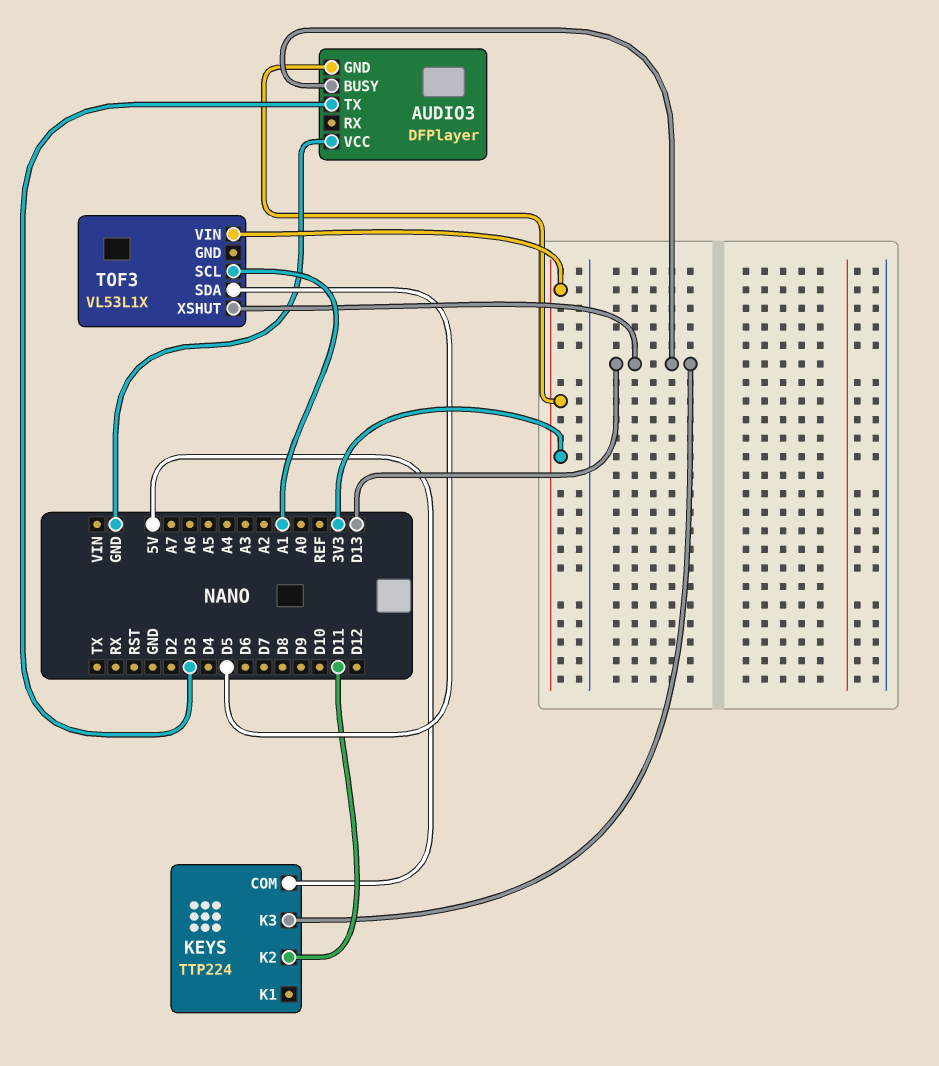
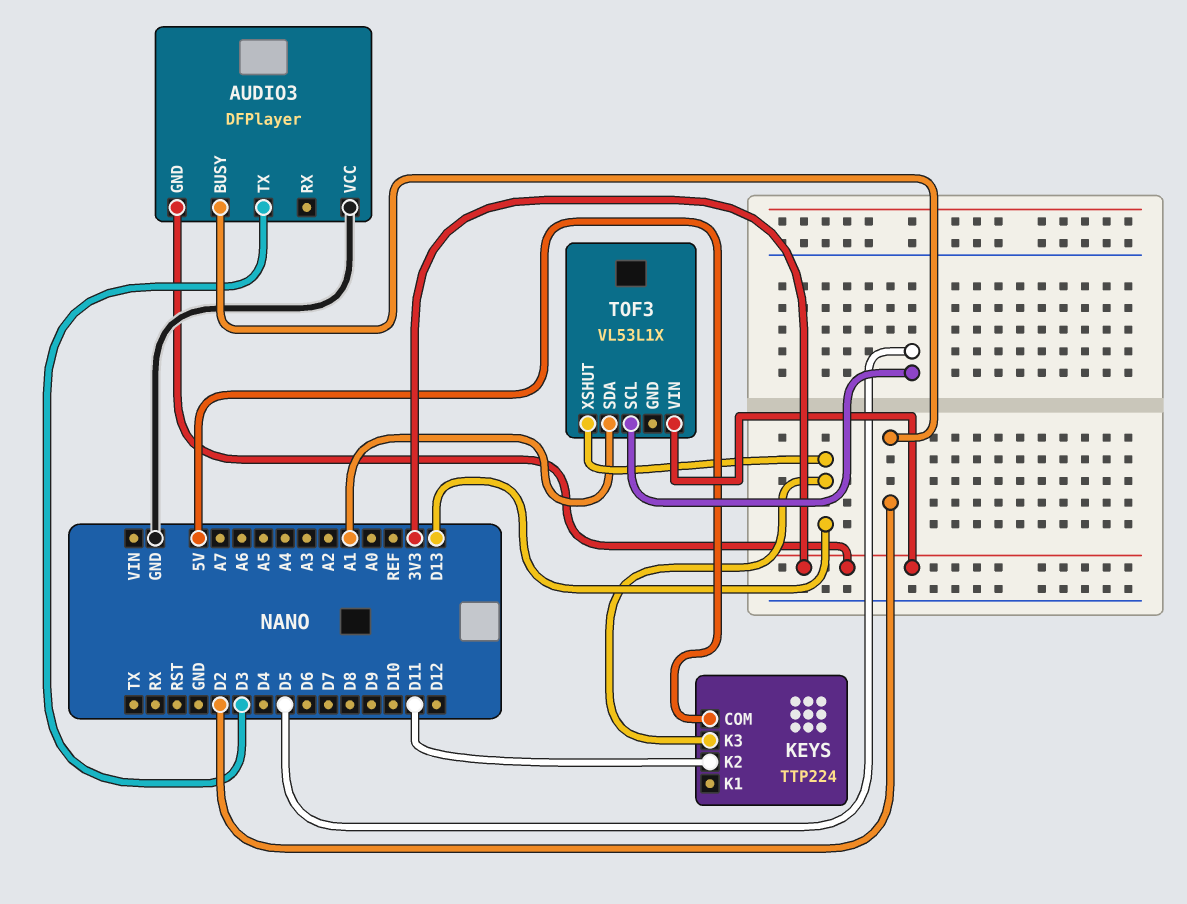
AUDIO3 pin BUSY: D13 -> D2
TOF3 pin SCL: A1 -> D5
TOF3 pin SDA: D5 -> A1

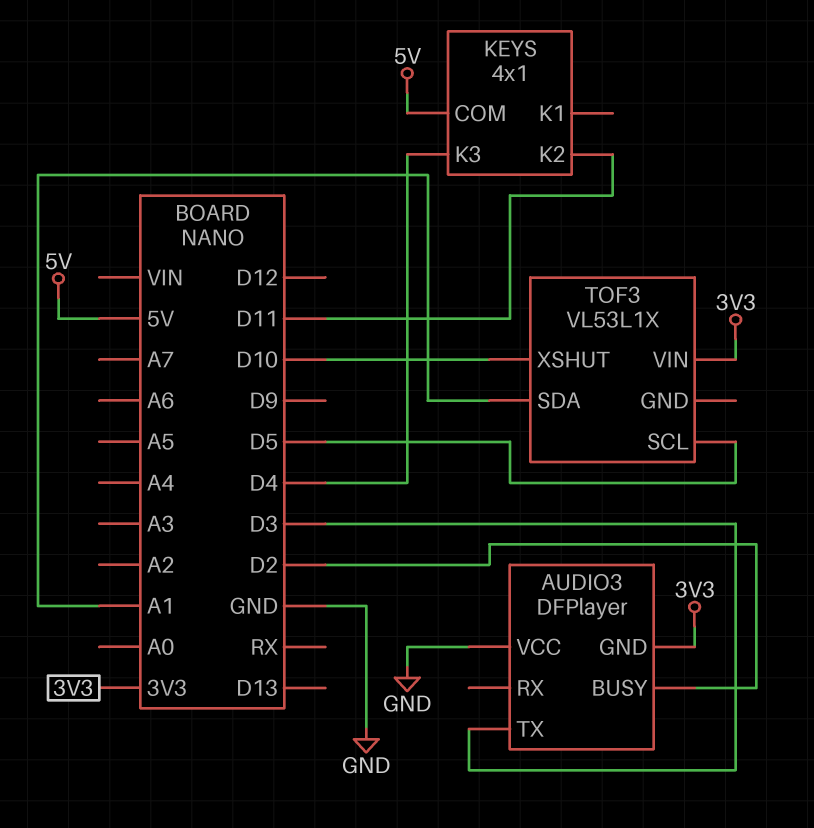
KEYS: TTP224 -> 4x1
KEYS pin K3: D13 -> D4
TOF3 pin XSHUT: D13 -> D10

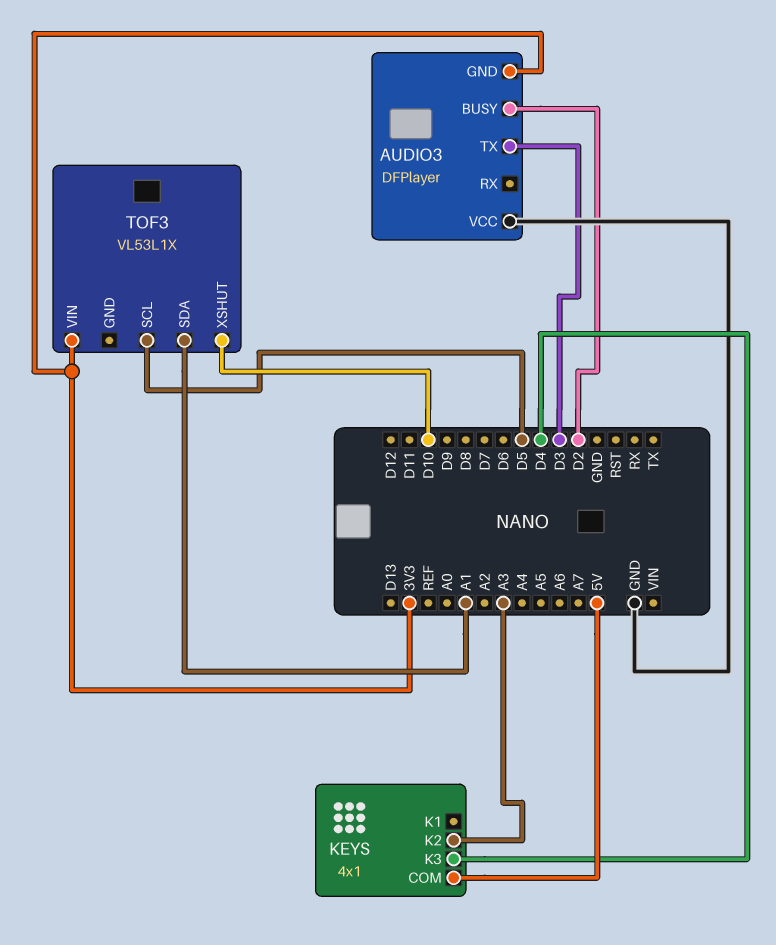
KEYS pin K2: D11 -> A3

